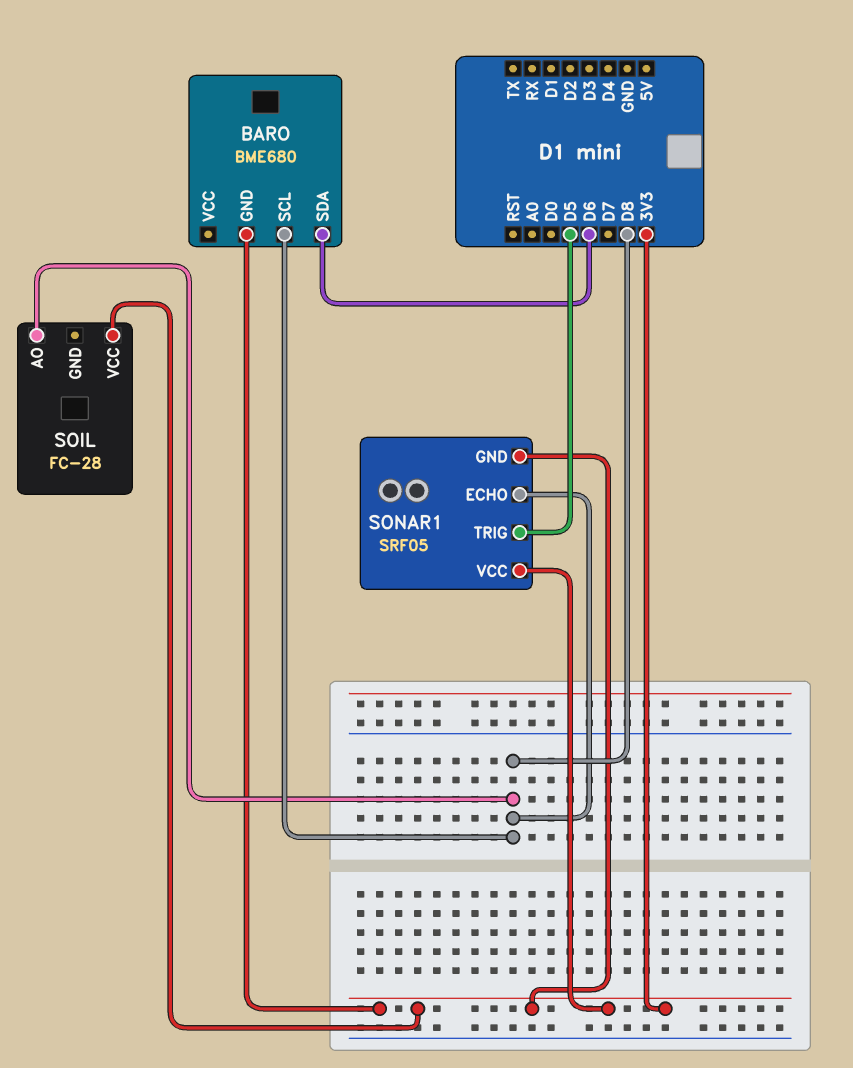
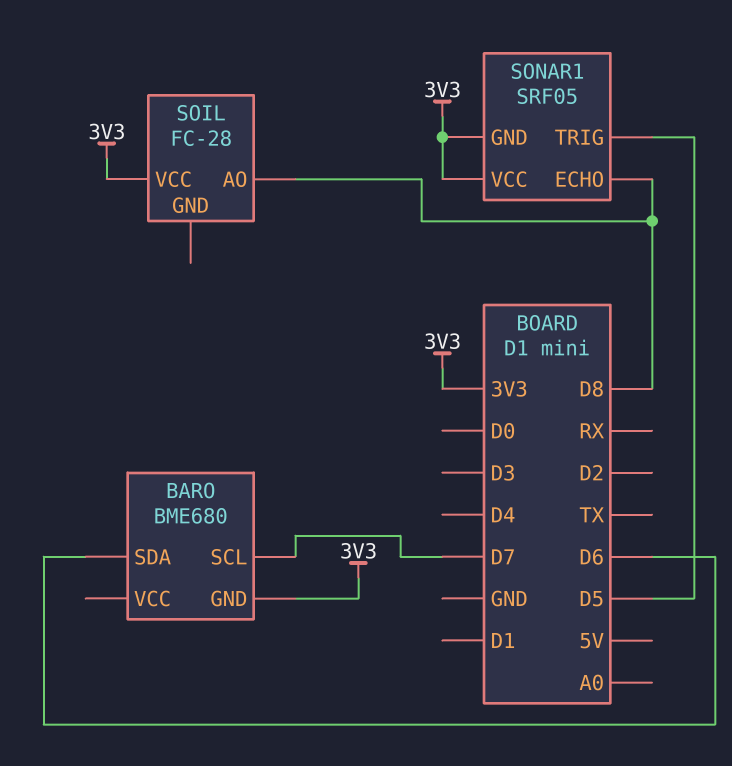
BARO pin SCL: D8 -> D7

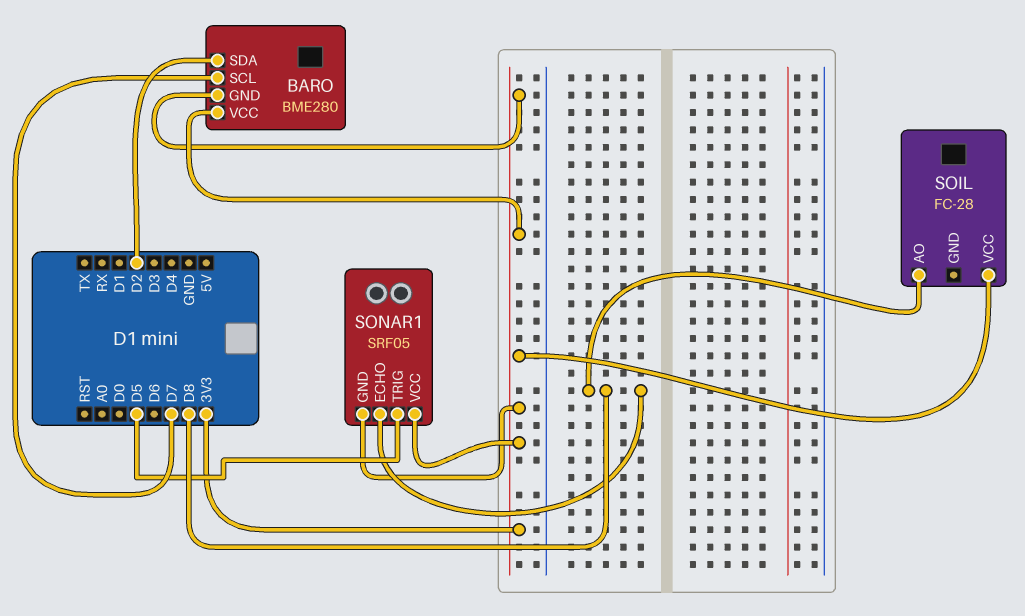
BARO: BME680 -> BME280
BARO pin SDA: D6 -> D2
BARO pin VCC: none -> 3V3

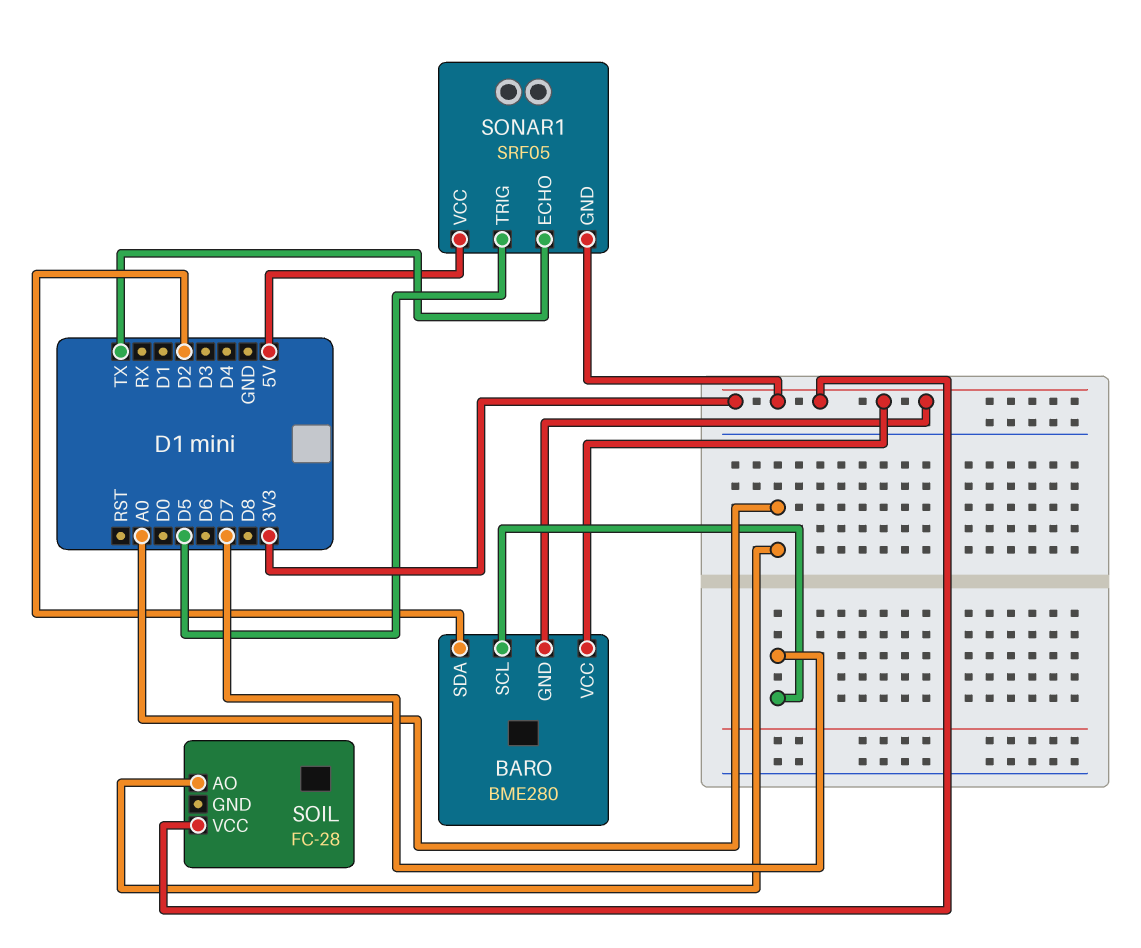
SOIL pin AO: D8 -> A0
SONAR1 pin ECHO: D8 -> TX
SONAR1 pin VCC: 3V3 -> 5V

